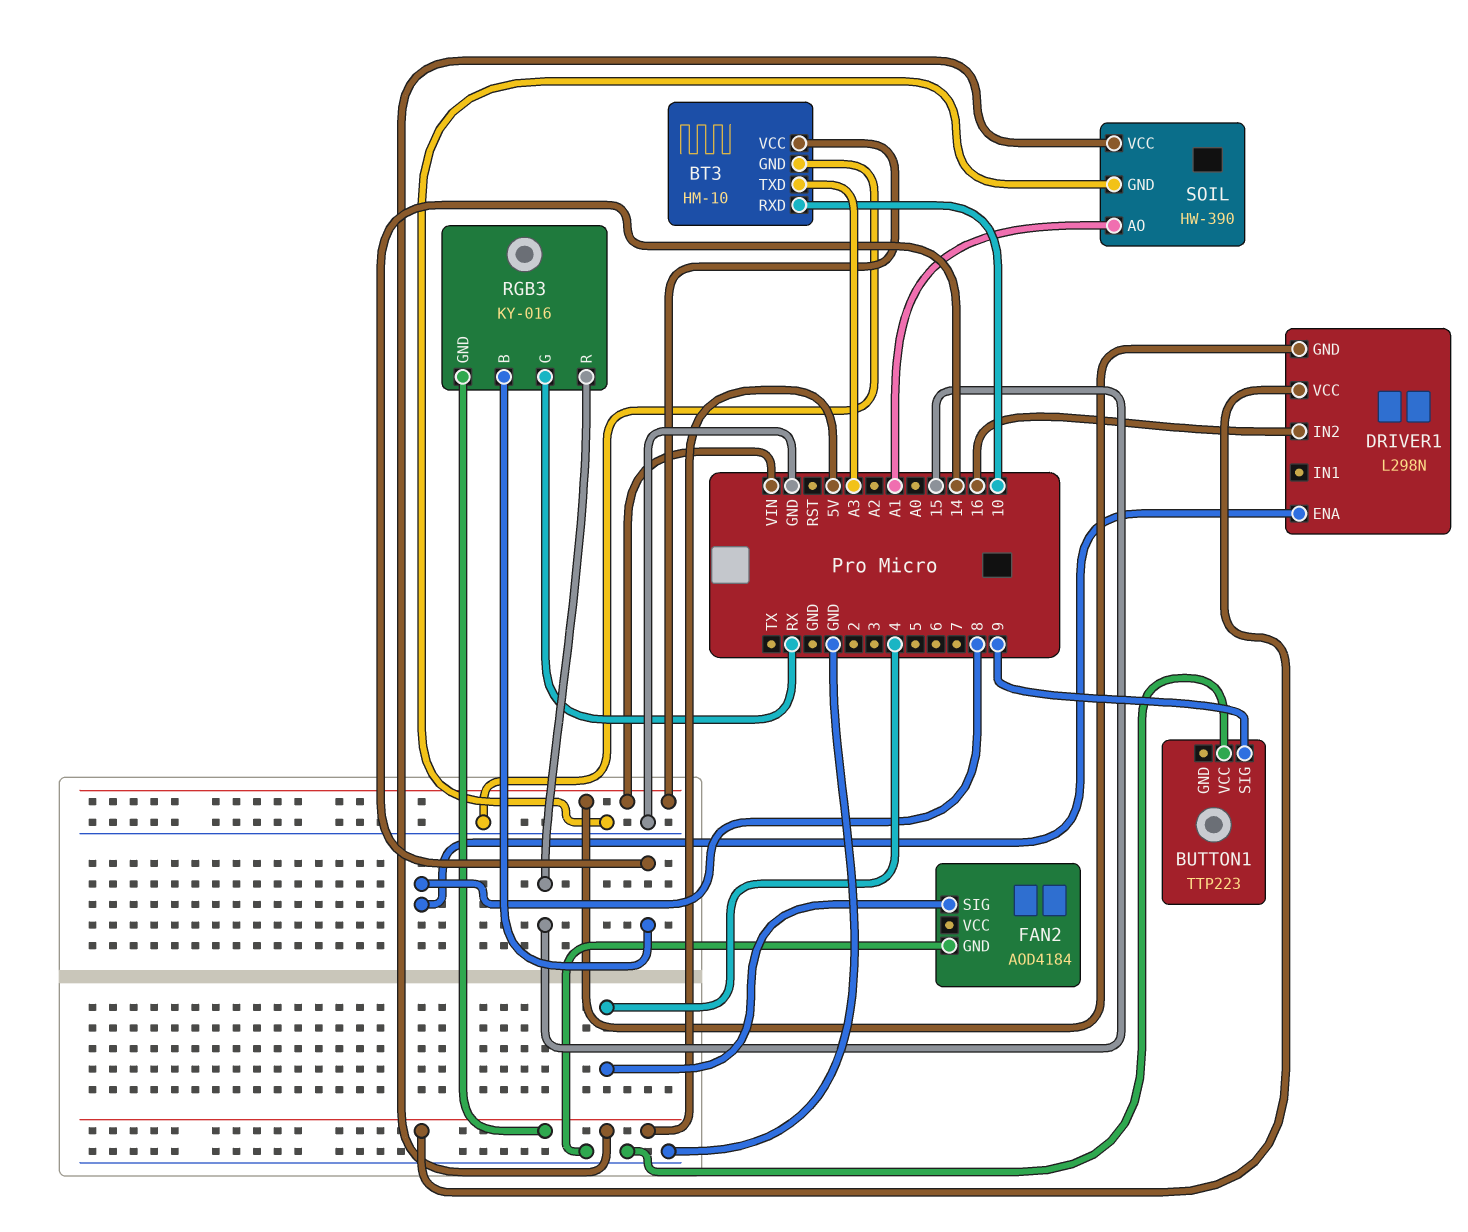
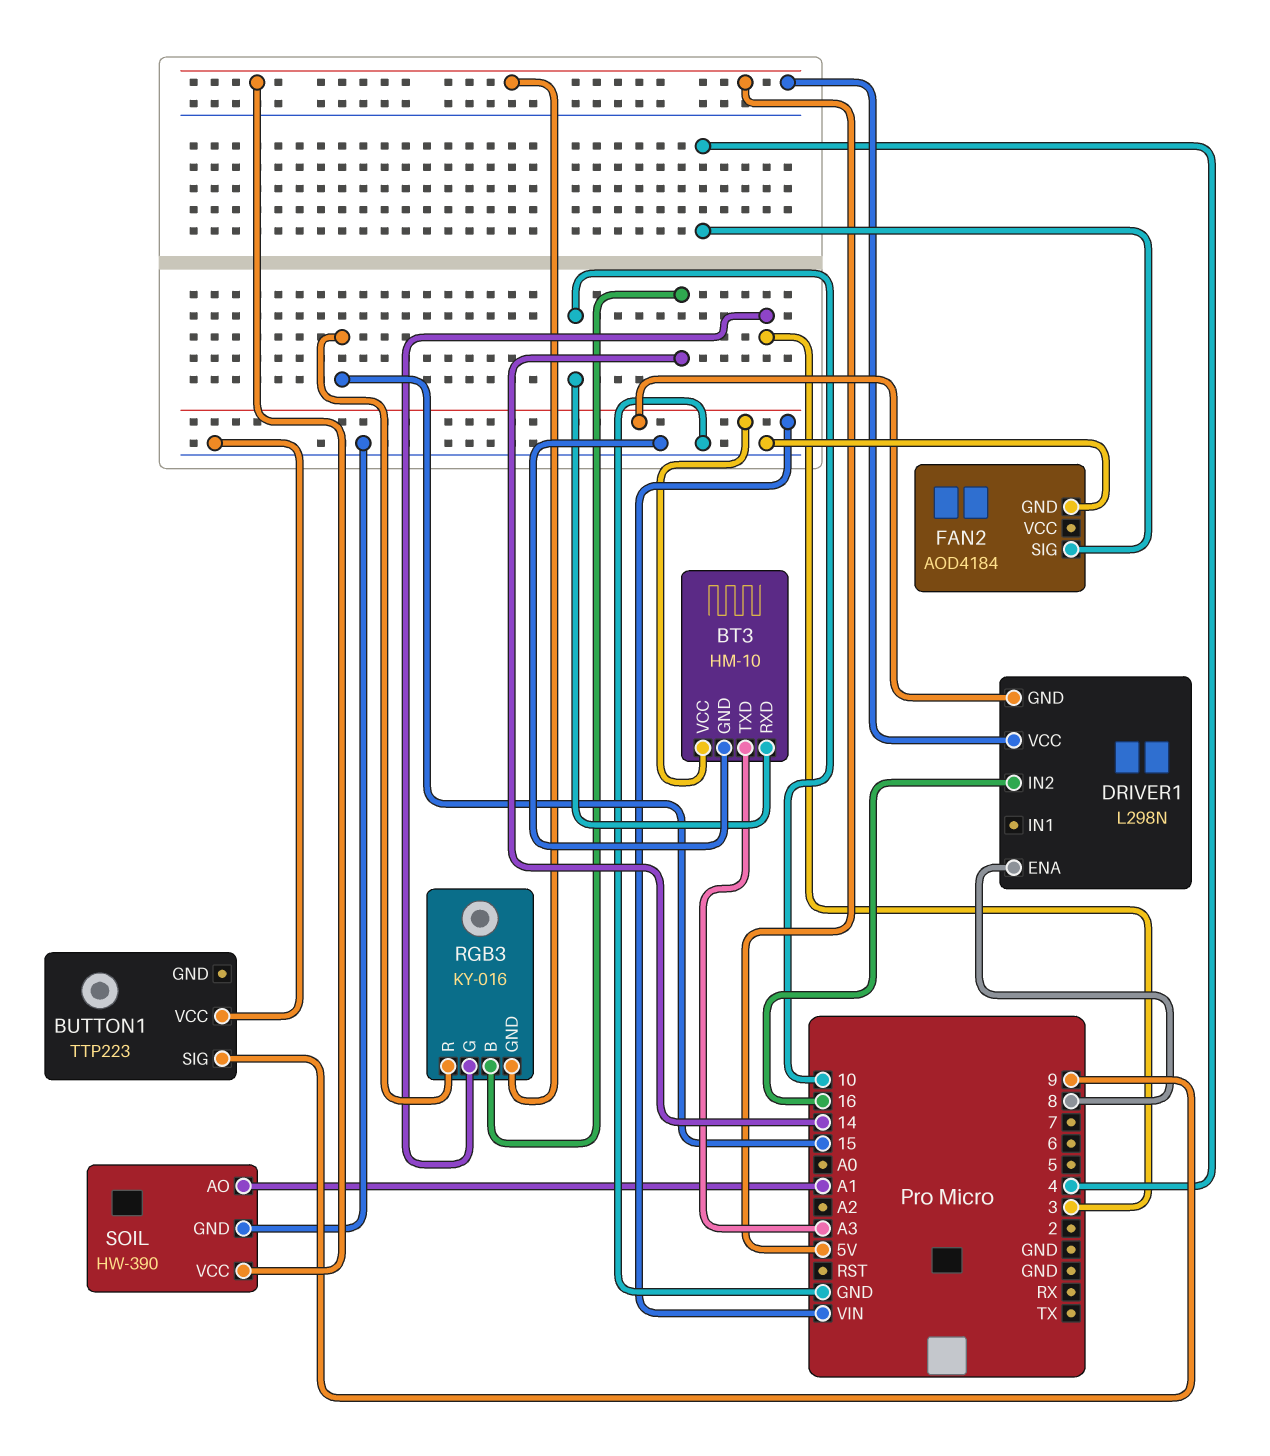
RGB3 pin G: RX -> 3

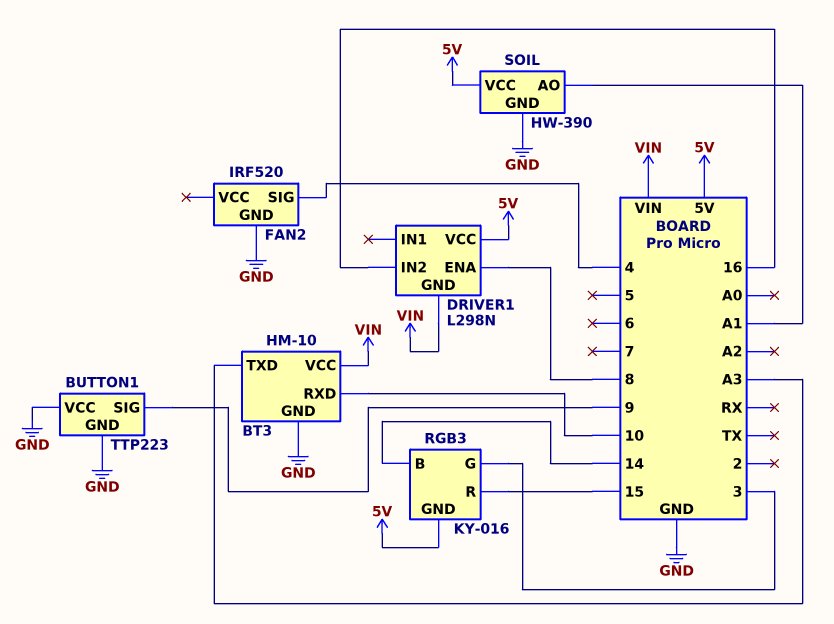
BUTTON1 pin GND: none -> GND
FAN2: AOD4184 -> IRF520

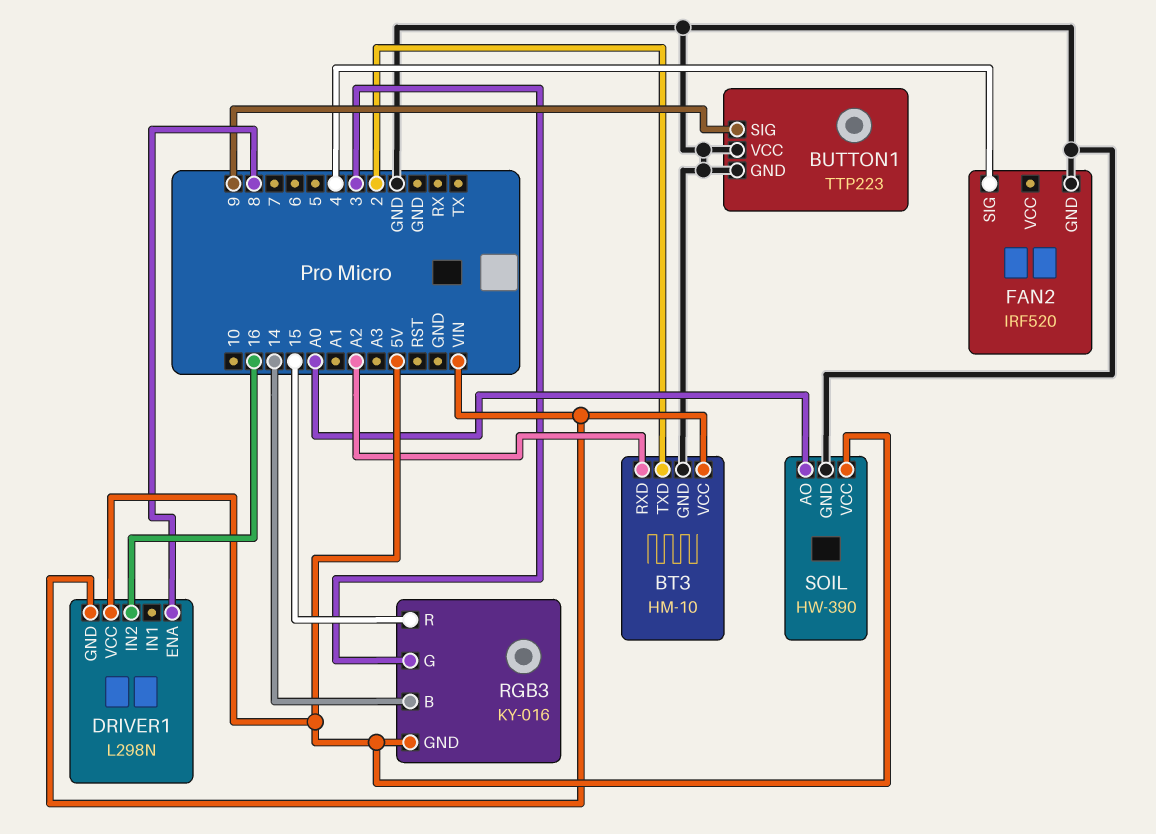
BT3 pin RXD: 10 -> A2
BT3 pin TXD: A3 -> 2
SOIL pin AO: A1 -> A0

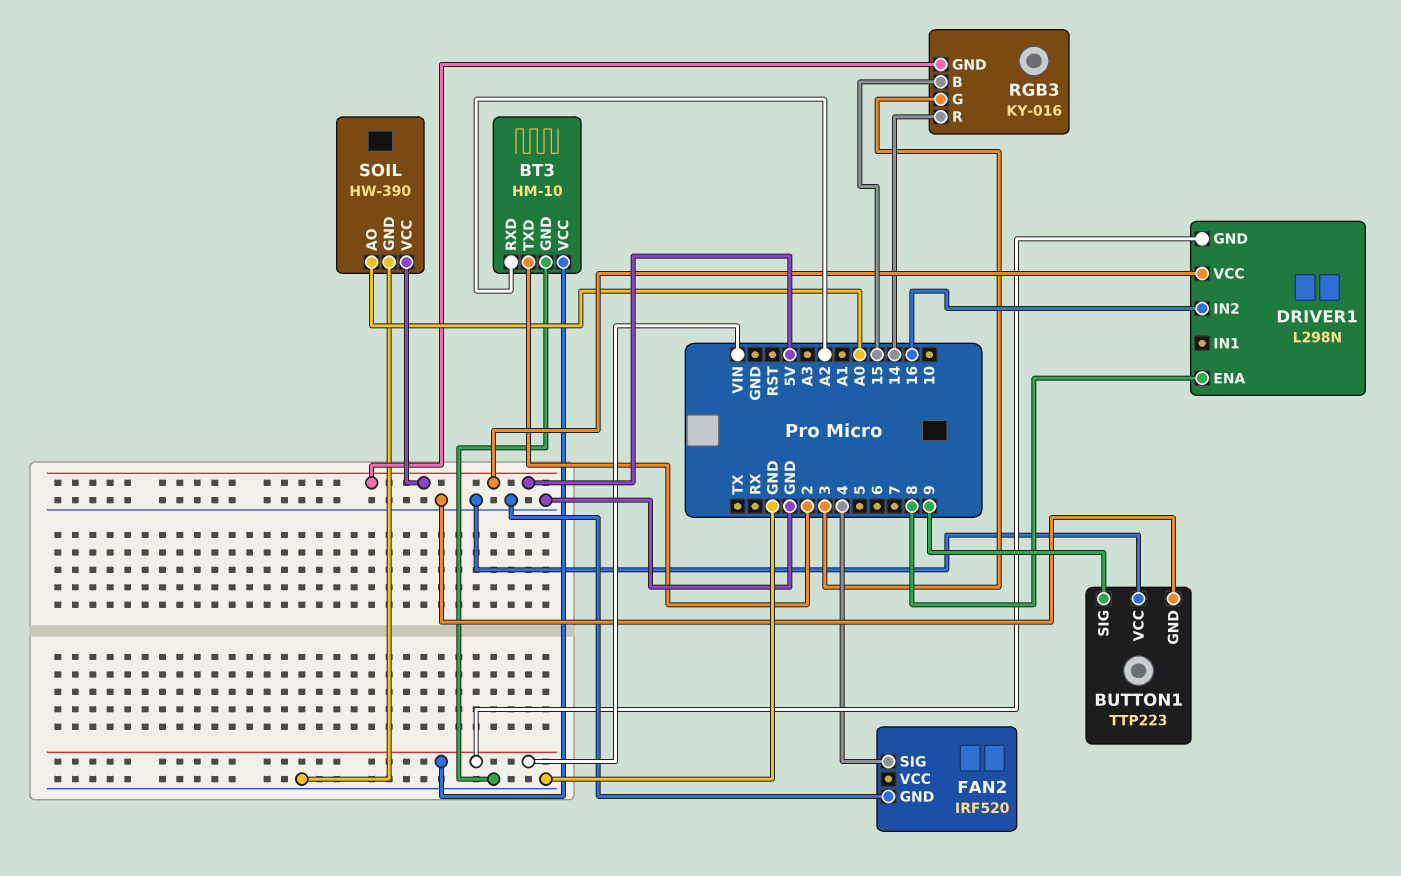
RGB3 pin B: 14 -> 15
RGB3 pin R: 15 -> 14

